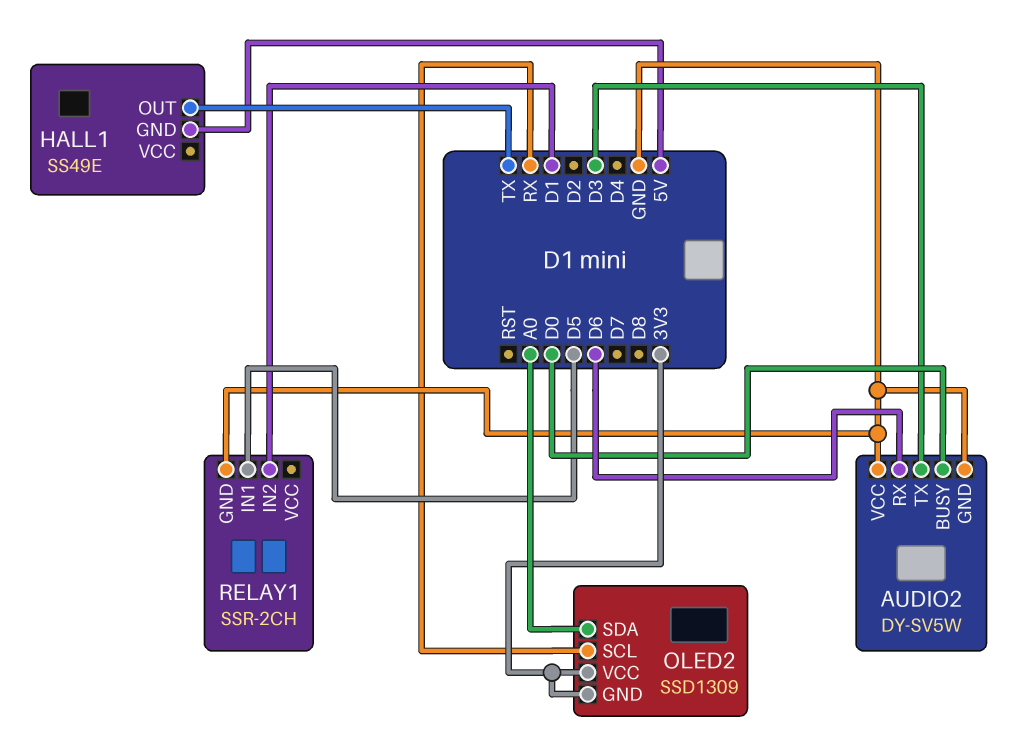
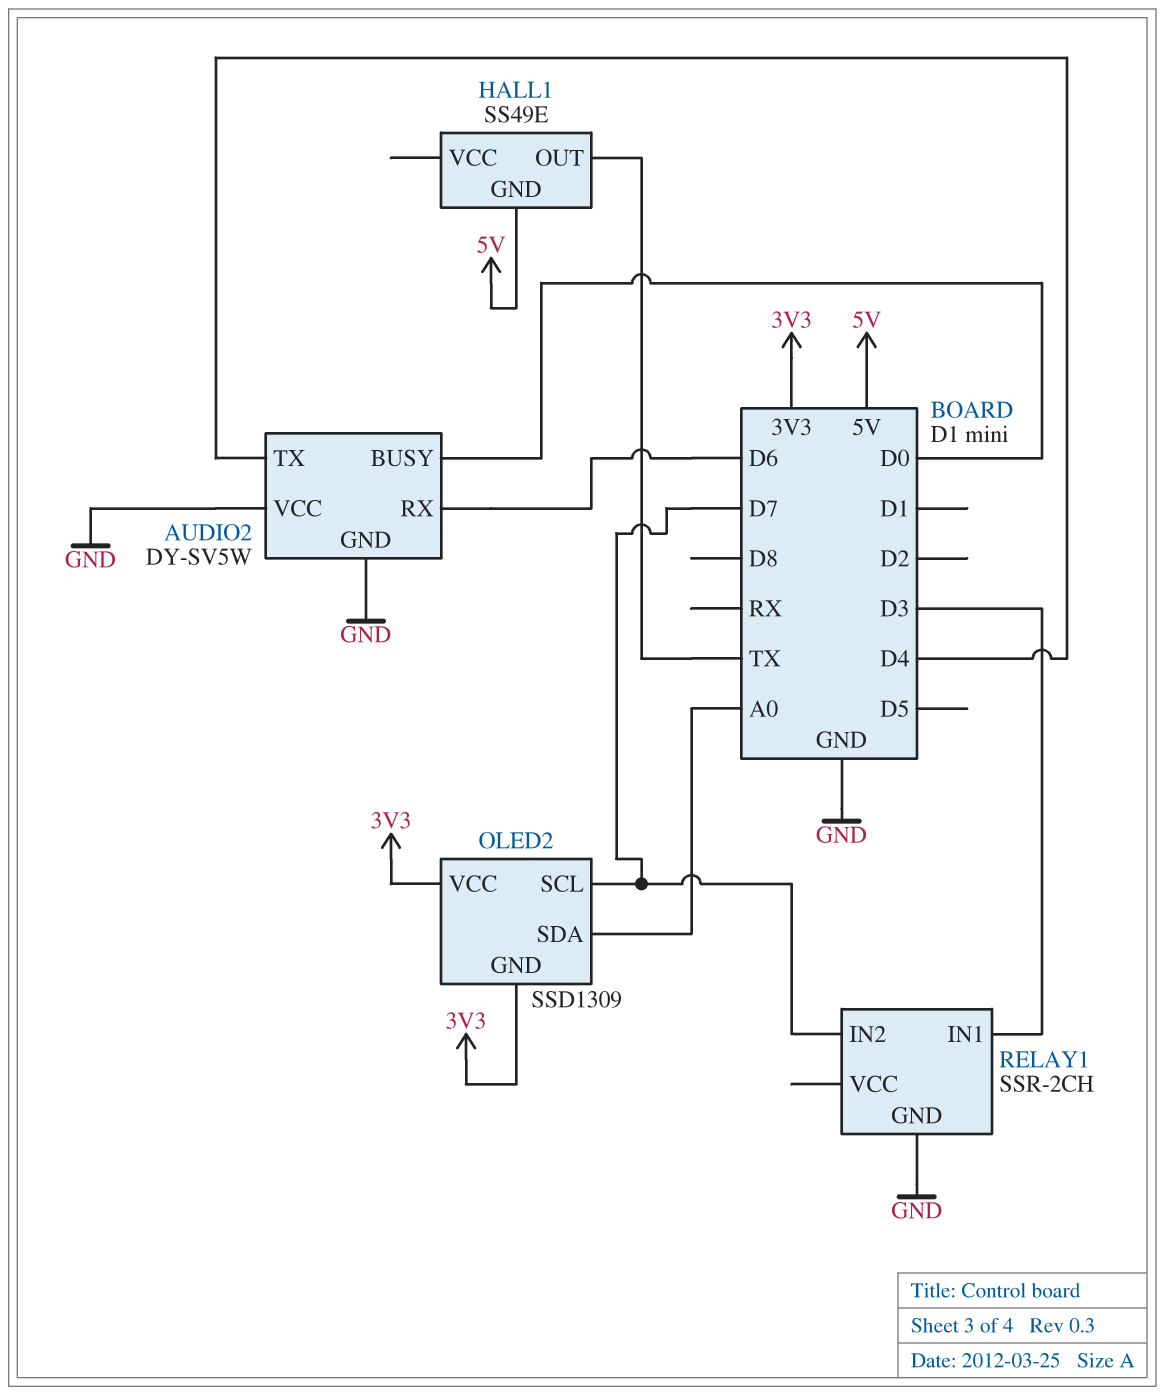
AUDIO2 pin TX: D3 -> D4
OLED2 pin SCL: RX -> D7
RELAY1 pin IN1: D5 -> D3
RELAY1 pin IN2: D1 -> D7

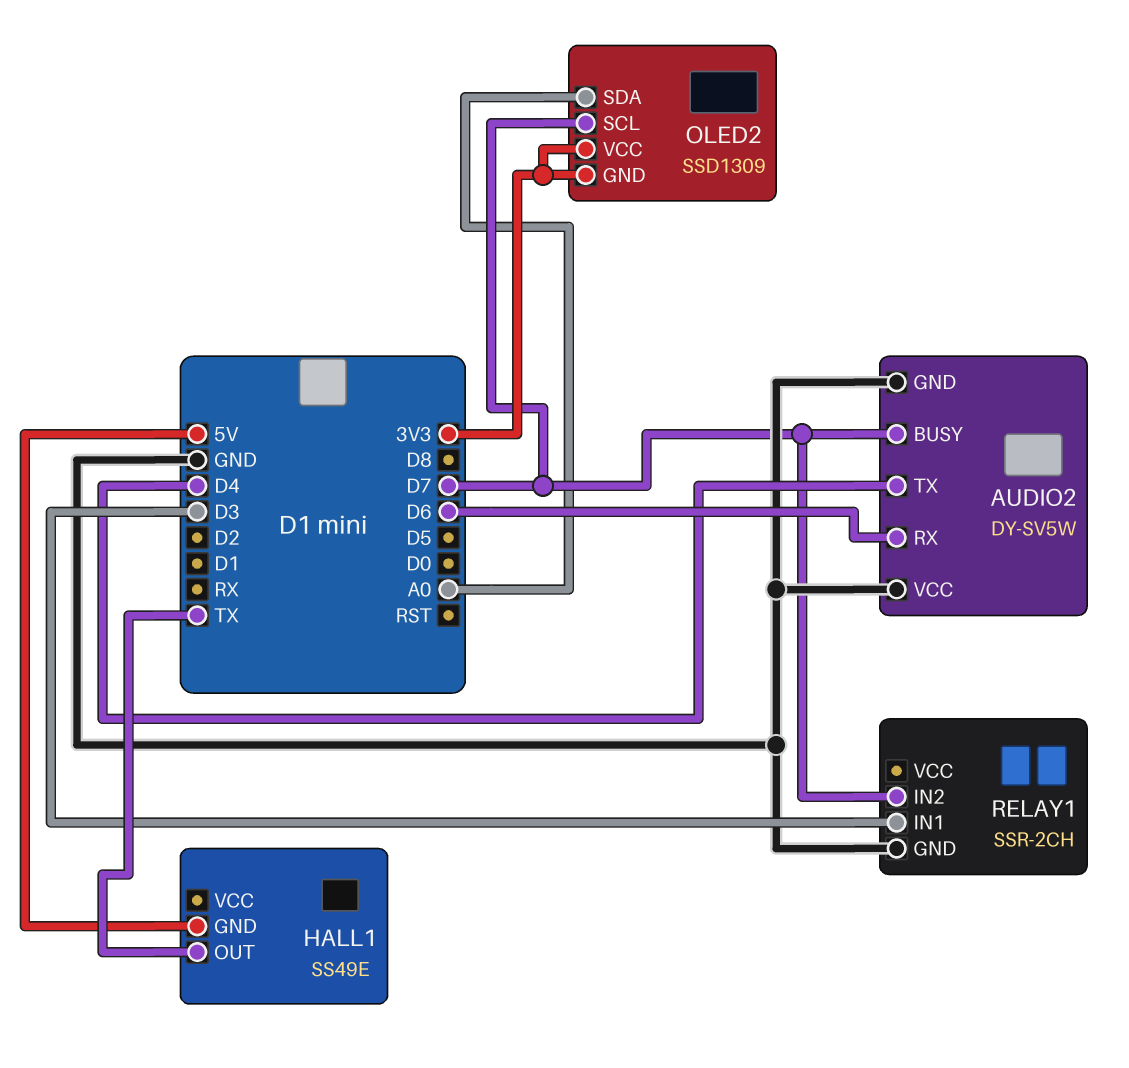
AUDIO2 pin BUSY: D0 -> D7

